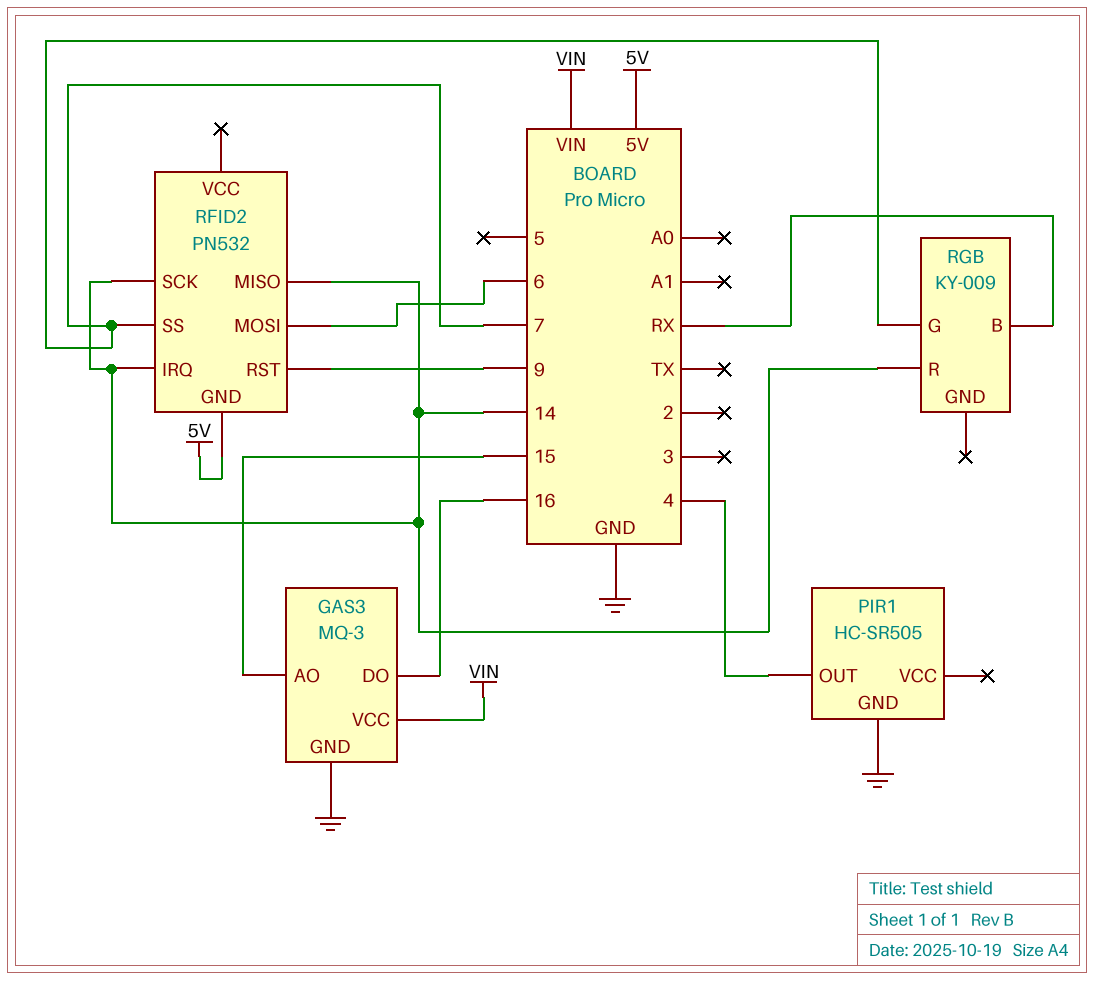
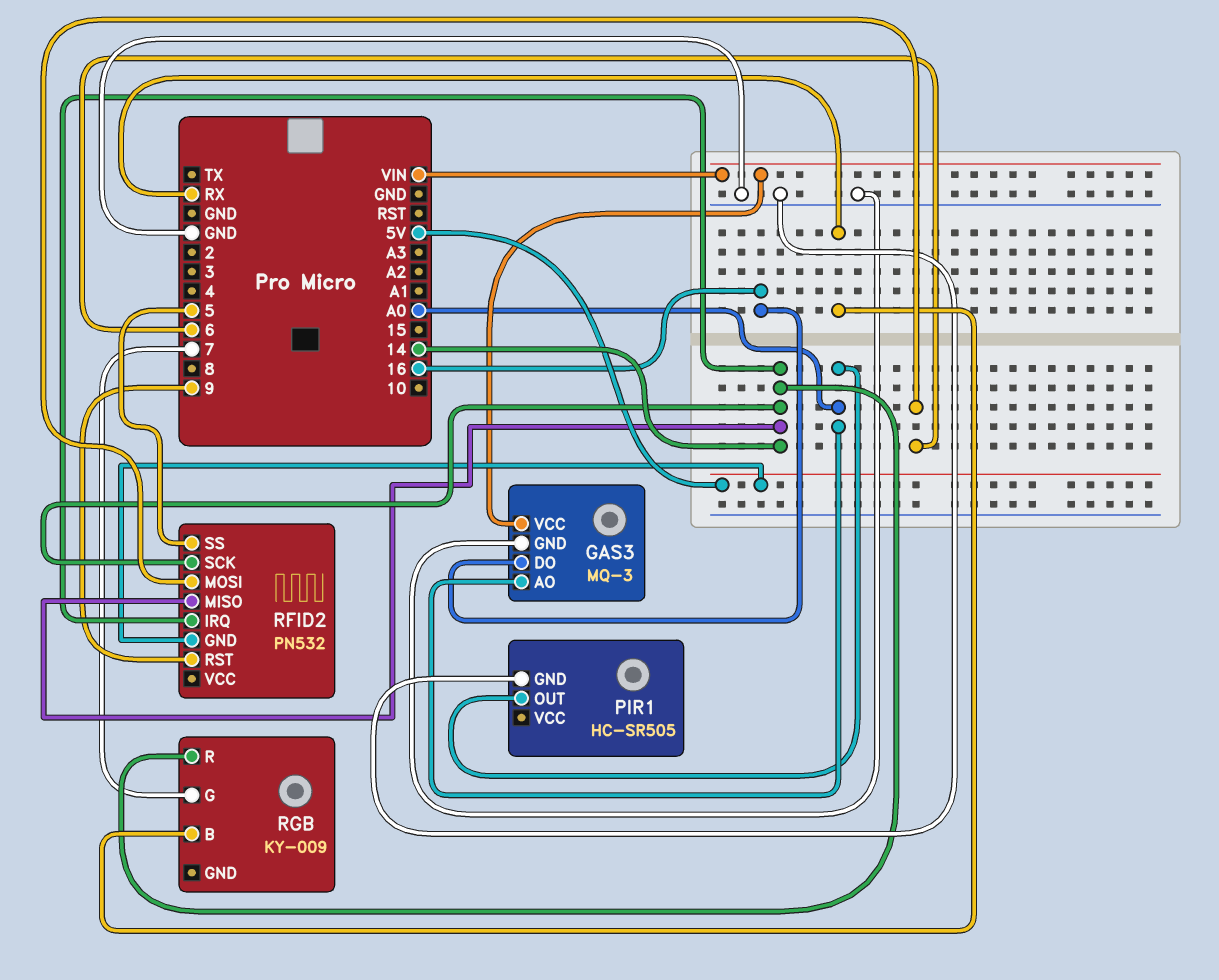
GAS3 pin AO: 15 -> A0
PIR1 pin OUT: 4 -> A0
RFID2 pin SS: 7 -> 5

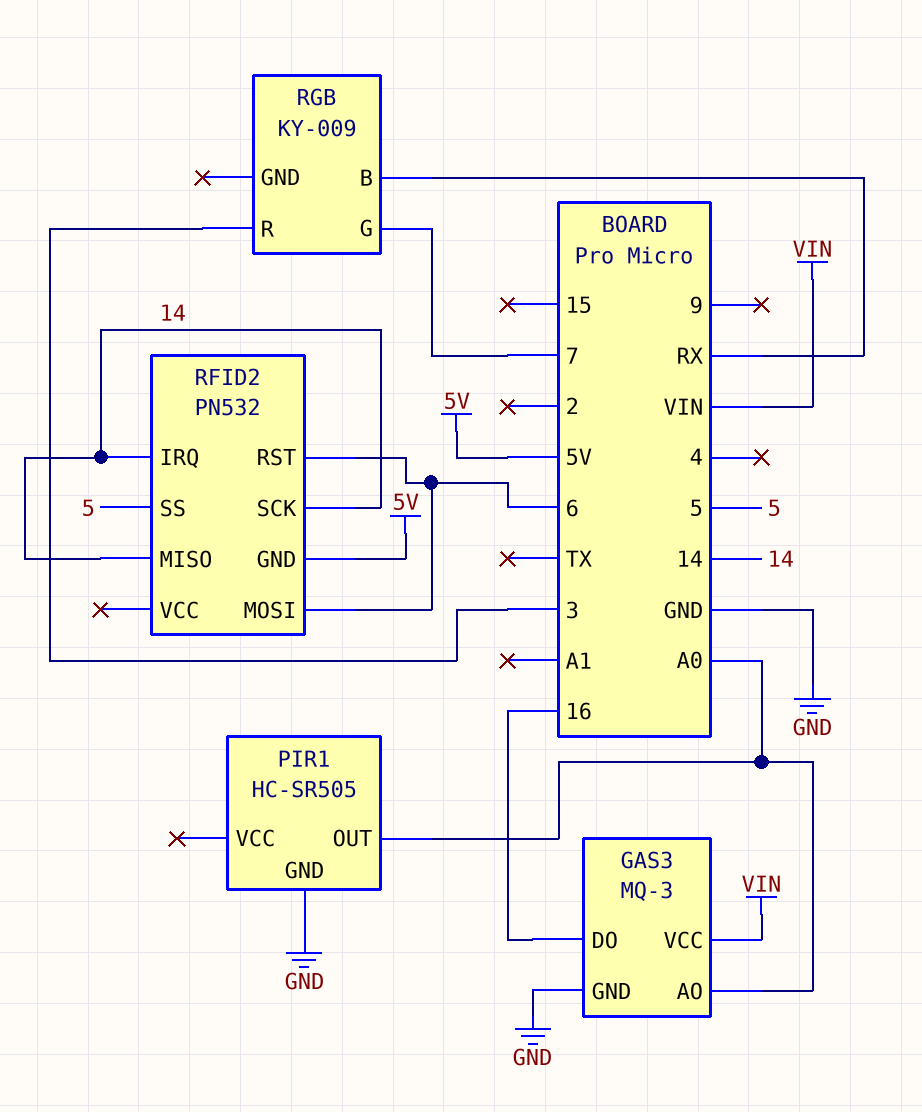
RFID2 pin RST: 9 -> 6
RGB pin R: 14 -> 3

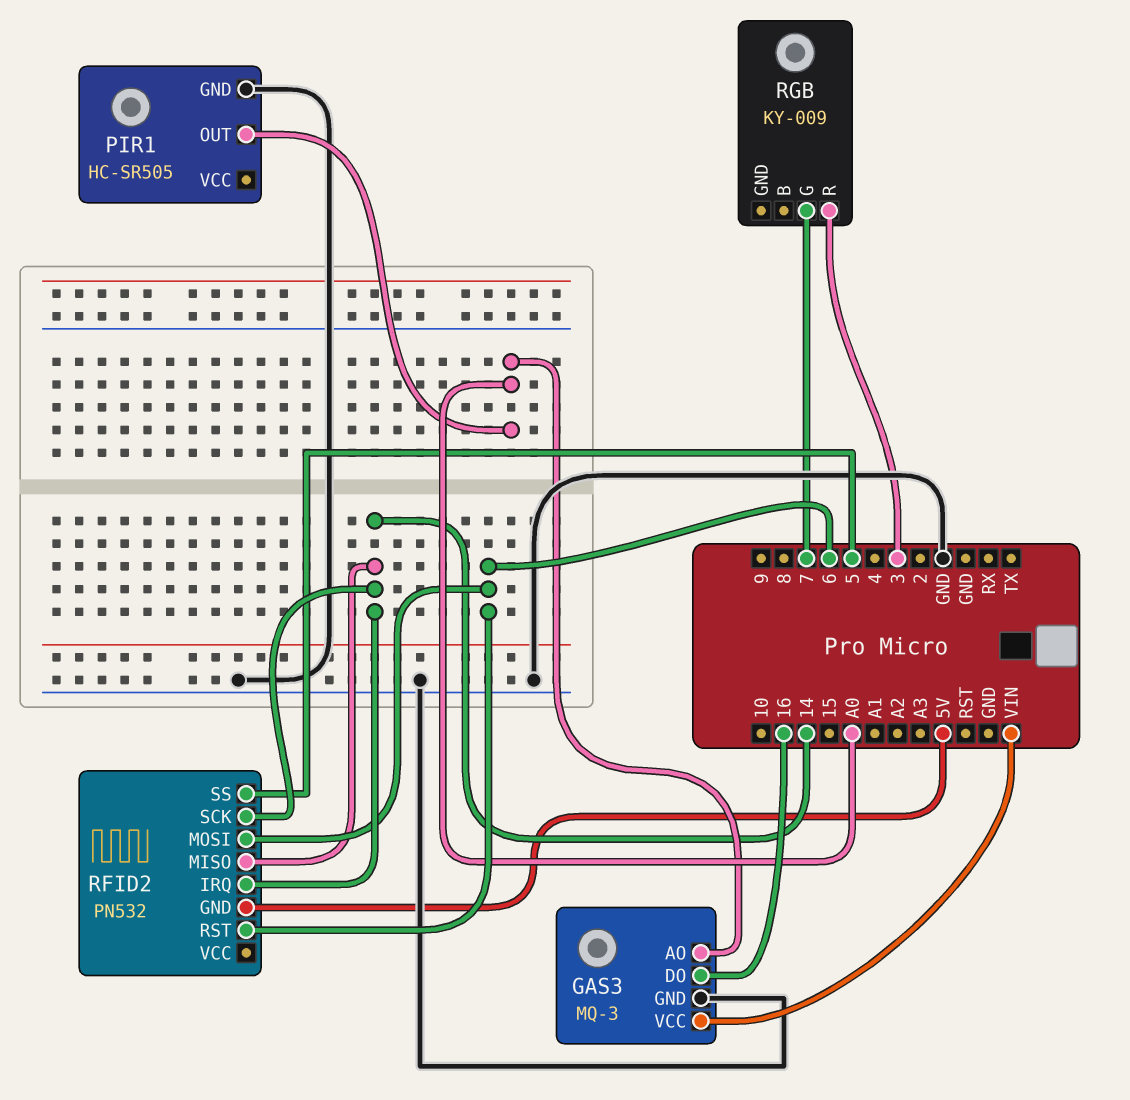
RGB pin B: RX -> none

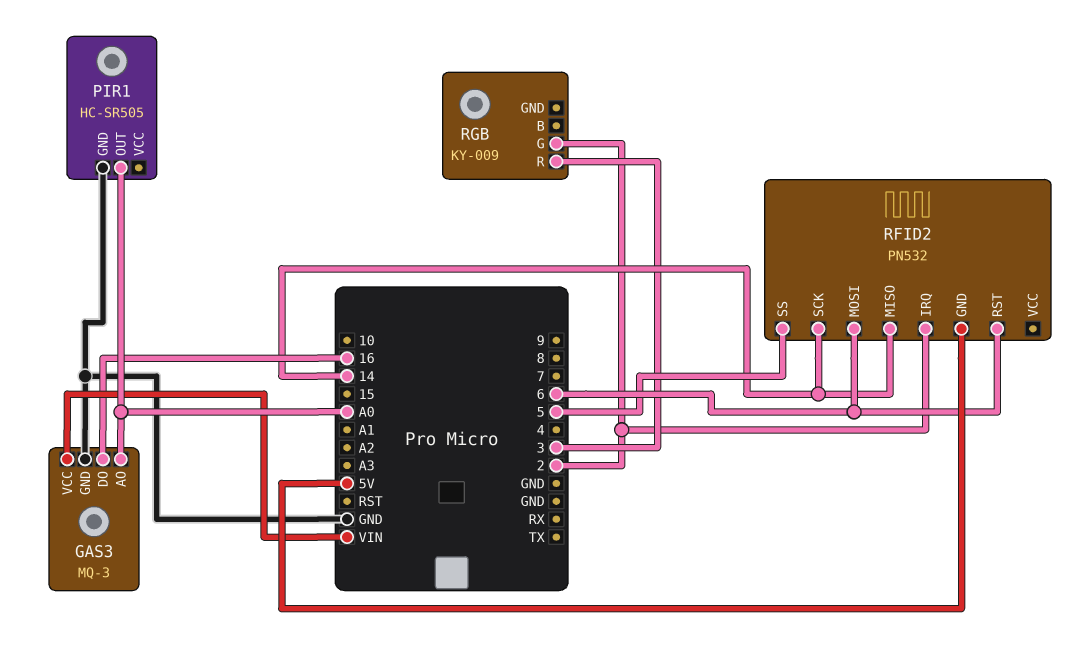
RFID2 pin IRQ: 14 -> 2
RGB pin G: 7 -> 2

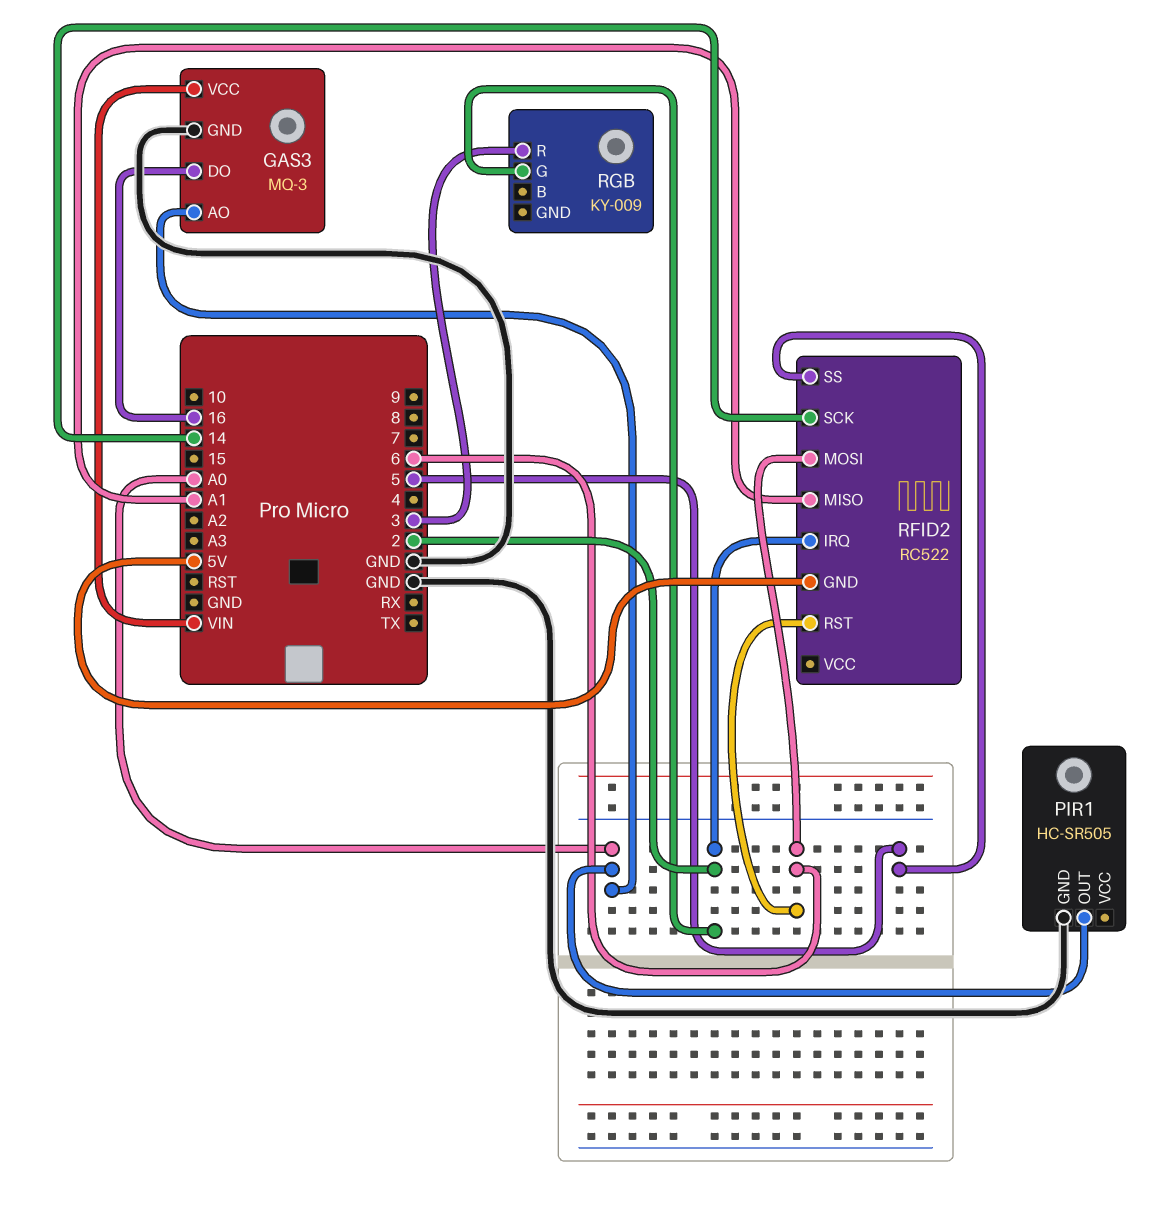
RFID2: PN532 -> RC522
RFID2 pin MISO: 14 -> A1

